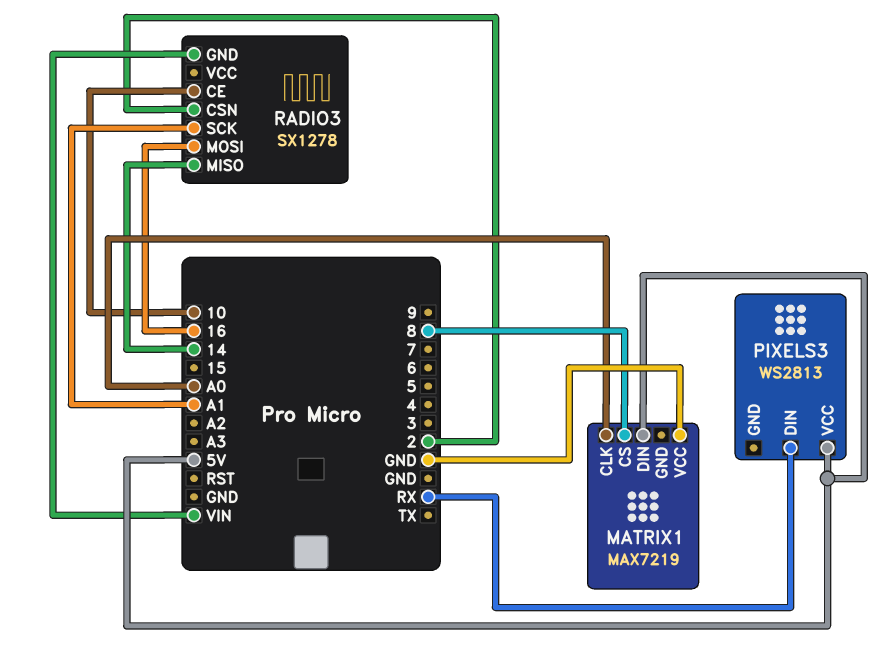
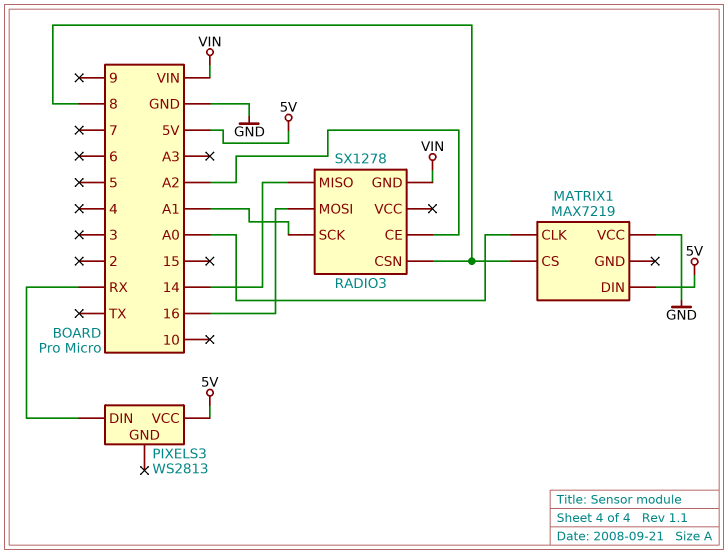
RADIO3 pin CE: 10 -> A2
RADIO3 pin CSN: 2 -> 8

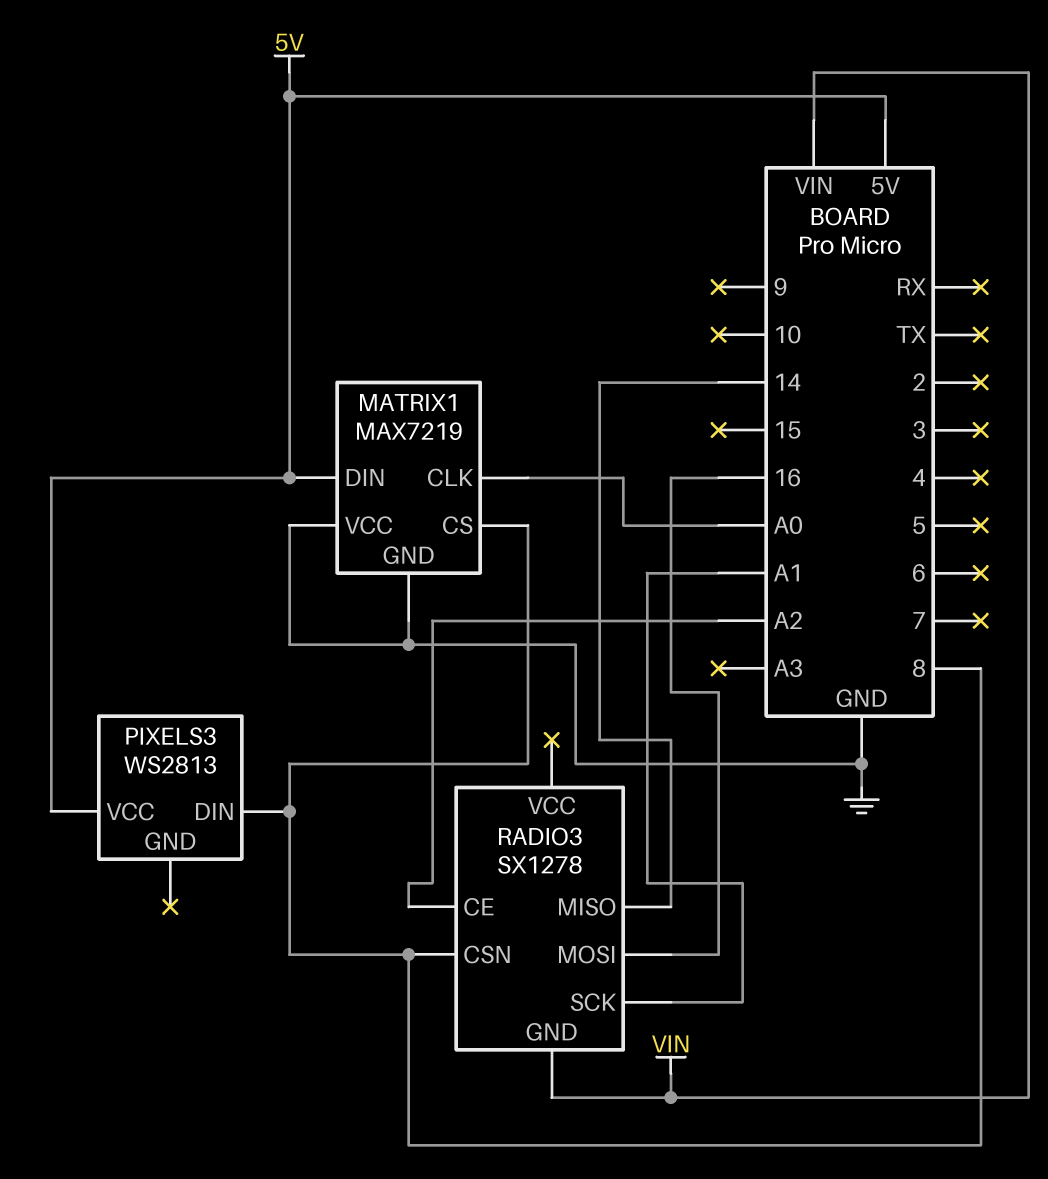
MATRIX1 pin GND: none -> GND
PIXELS3 pin DIN: RX -> 8

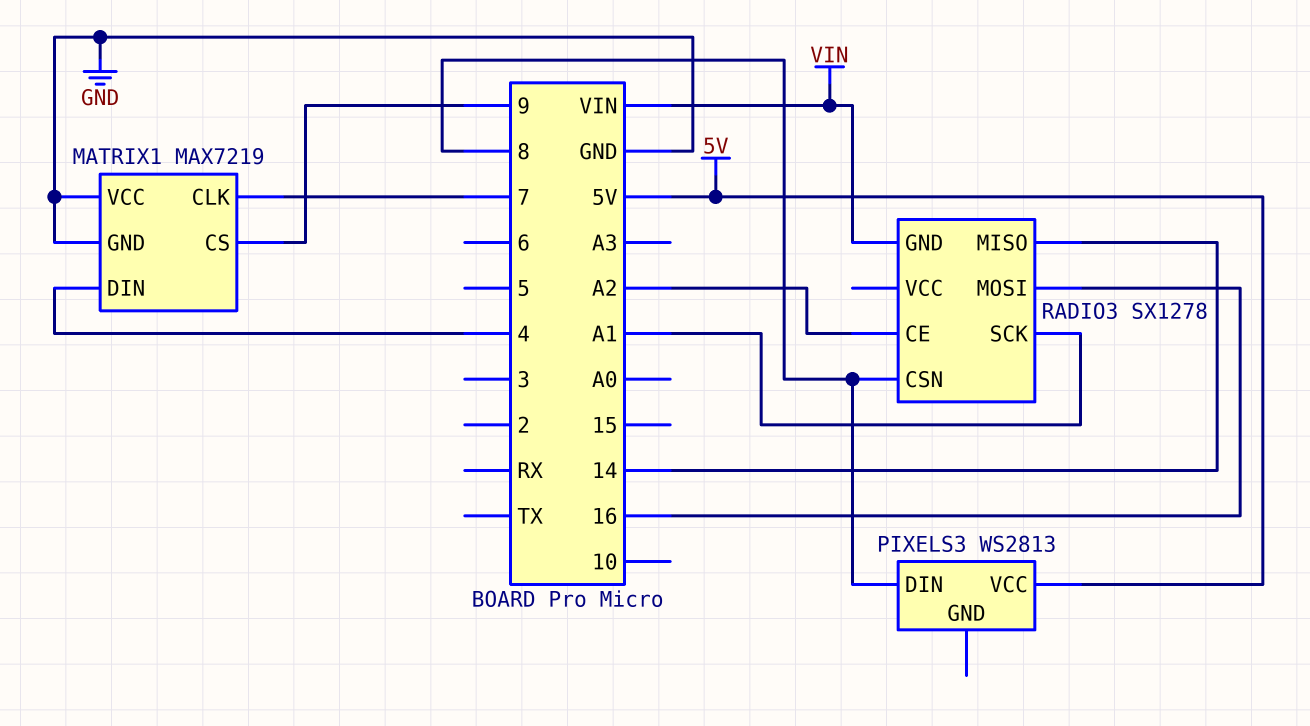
MATRIX1 pin CLK: A0 -> 7
MATRIX1 pin CS: 8 -> 9
MATRIX1 pin DIN: 5V -> 4

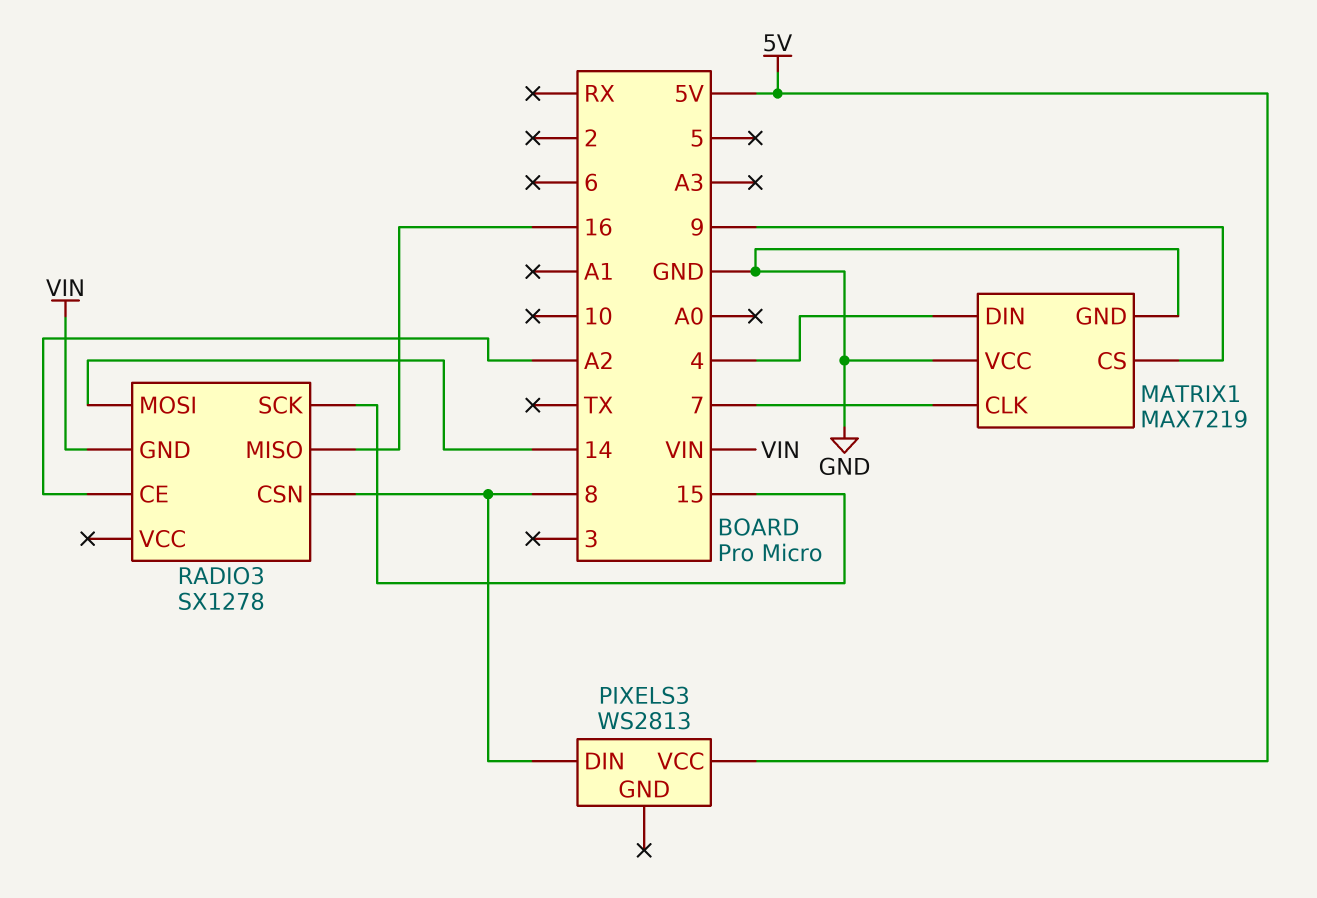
RADIO3 pin MISO: 14 -> 16
RADIO3 pin MOSI: 16 -> 14
RADIO3 pin SCK: A1 -> 15

